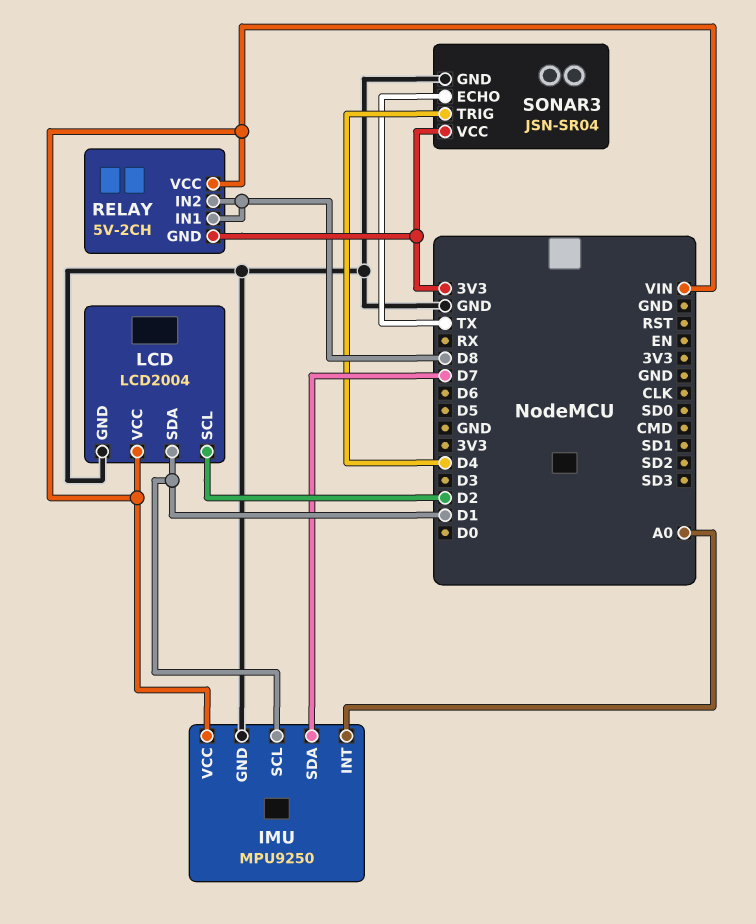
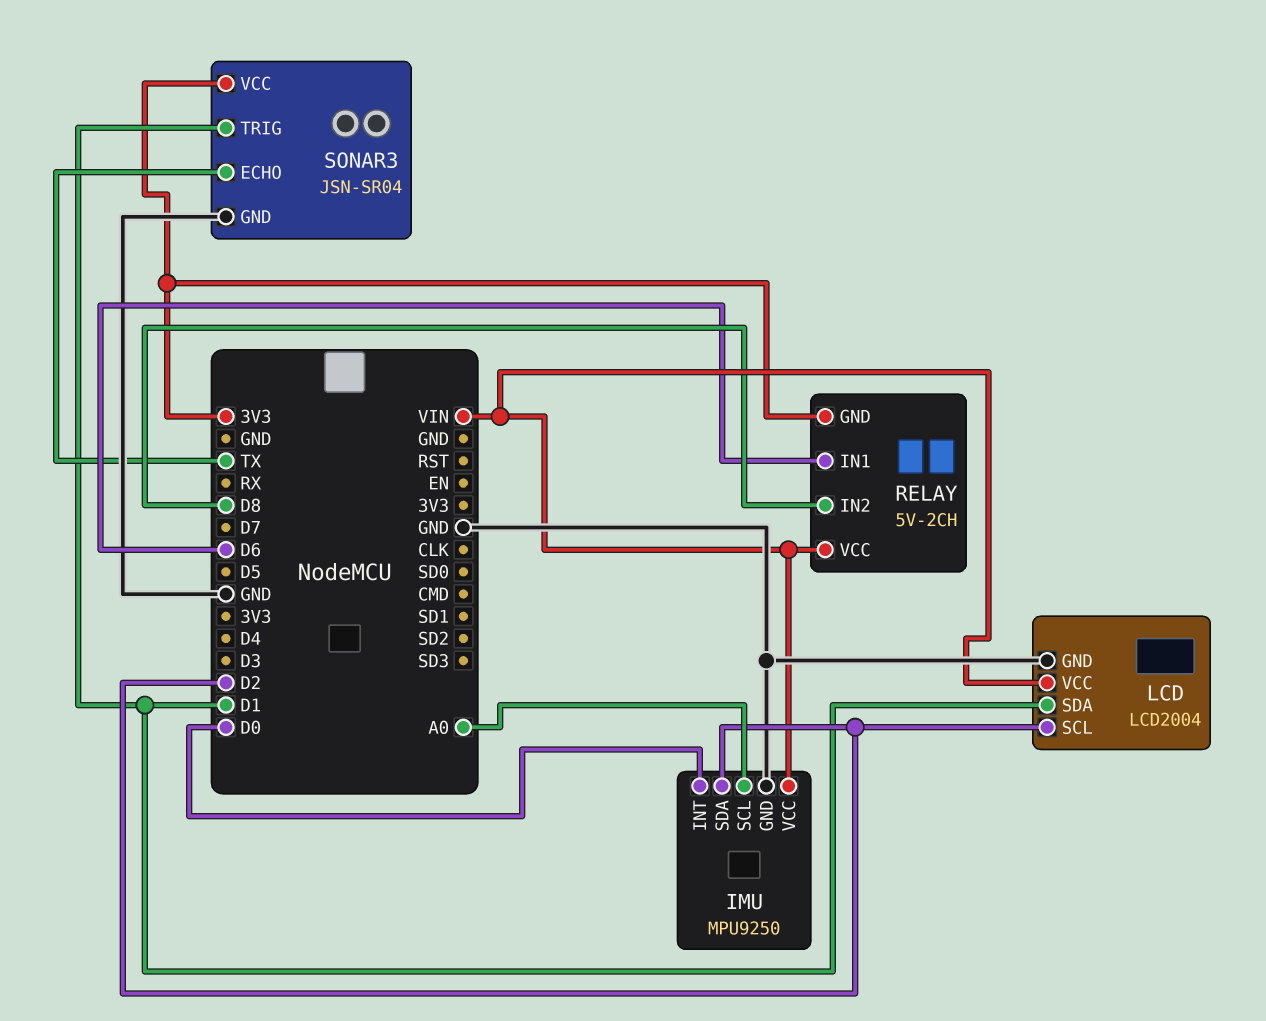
IMU pin INT: A0 -> D0
IMU pin SCL: D1 -> A0
IMU pin SDA: D7 -> D2
RELAY pin IN1: D8 -> D6
SONAR3 pin TRIG: D4 -> D1

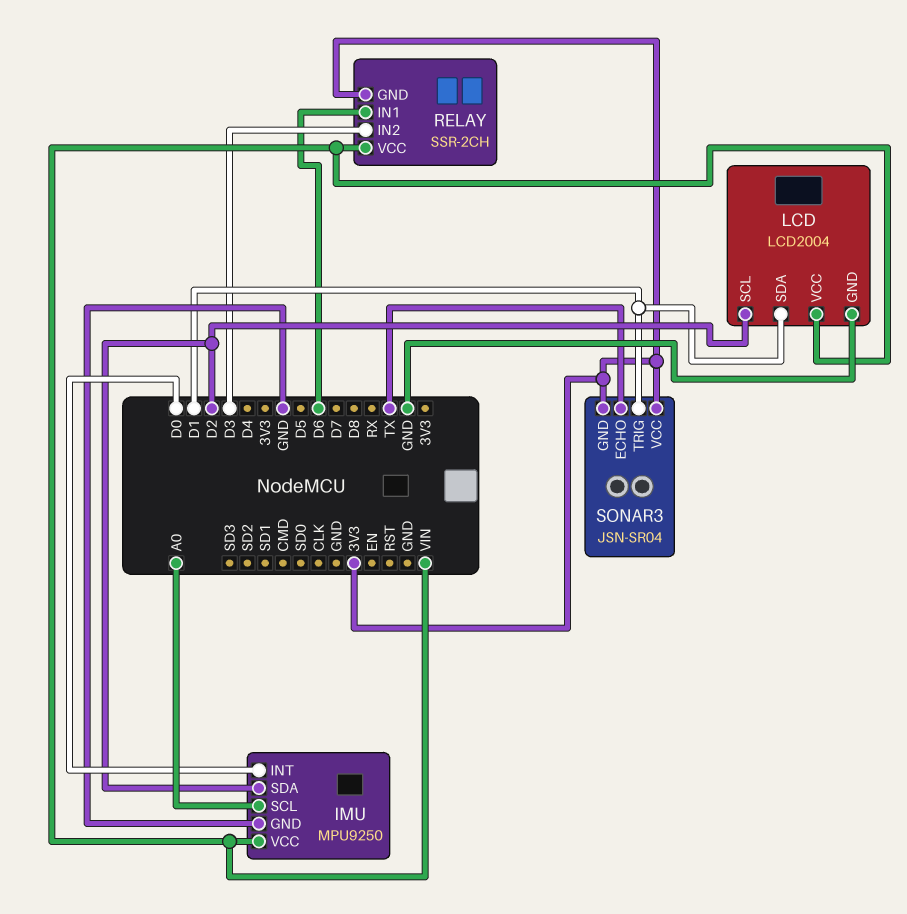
RELAY: 5V-2CH -> SSR-2CH
RELAY pin IN2: D8 -> D3
SONAR3 pin GND: GND -> 3V3

